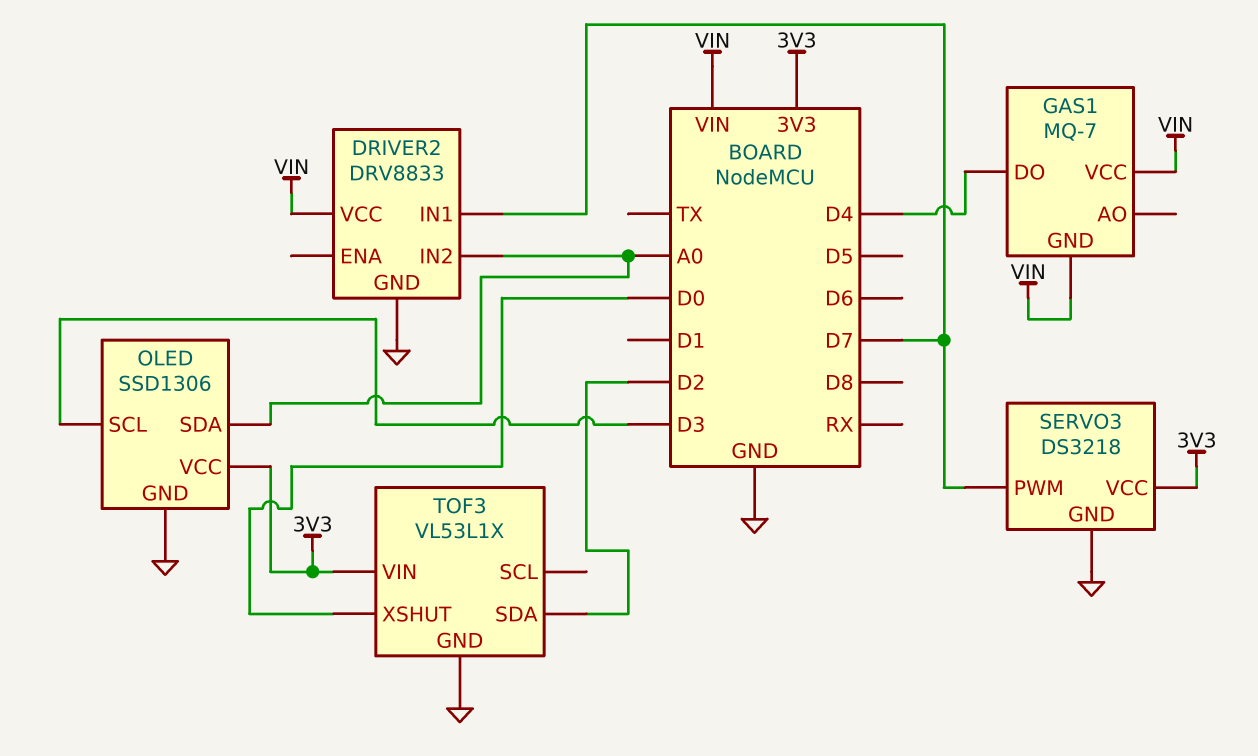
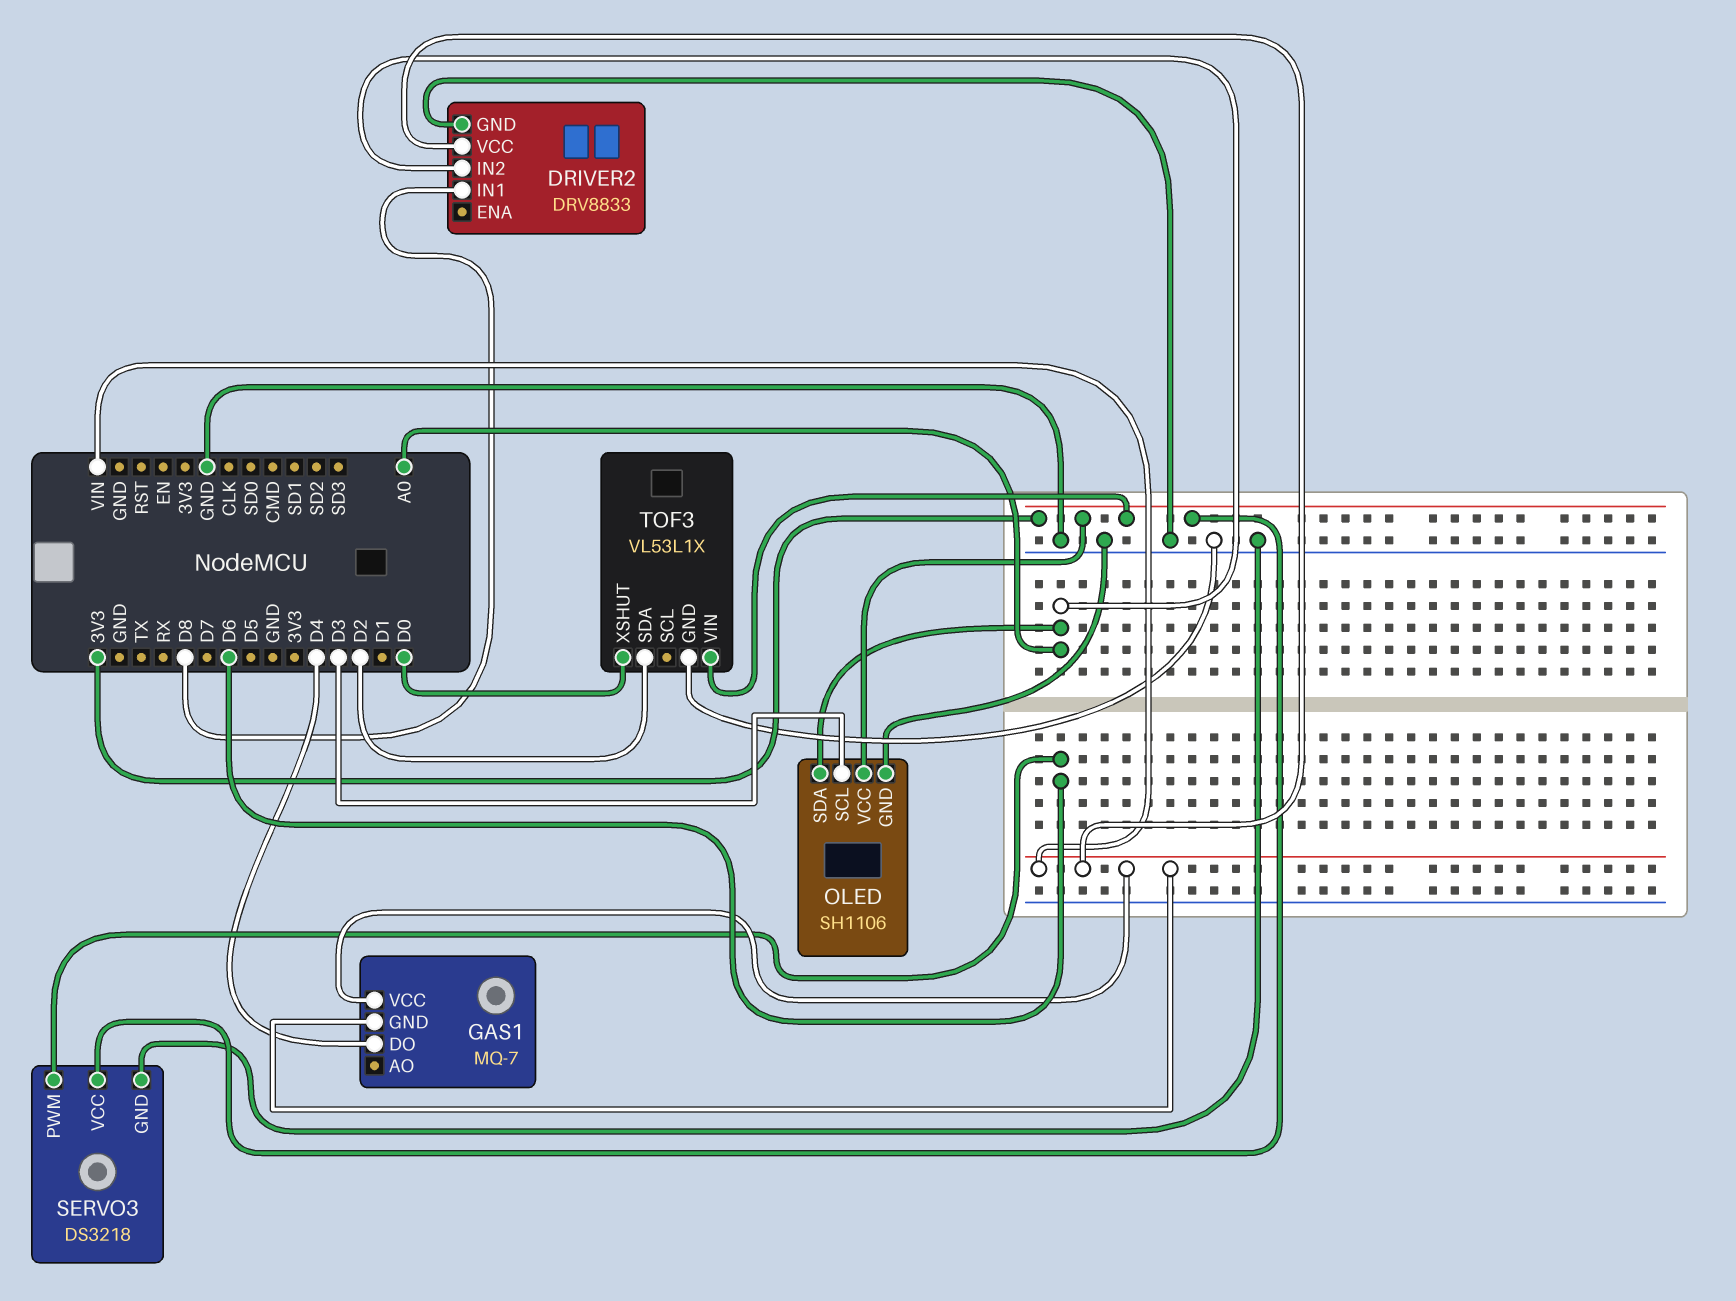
DRIVER2 pin IN1: D7 -> D8
OLED: SSD1306 -> SH1106
SERVO3 pin PWM: D7 -> D6

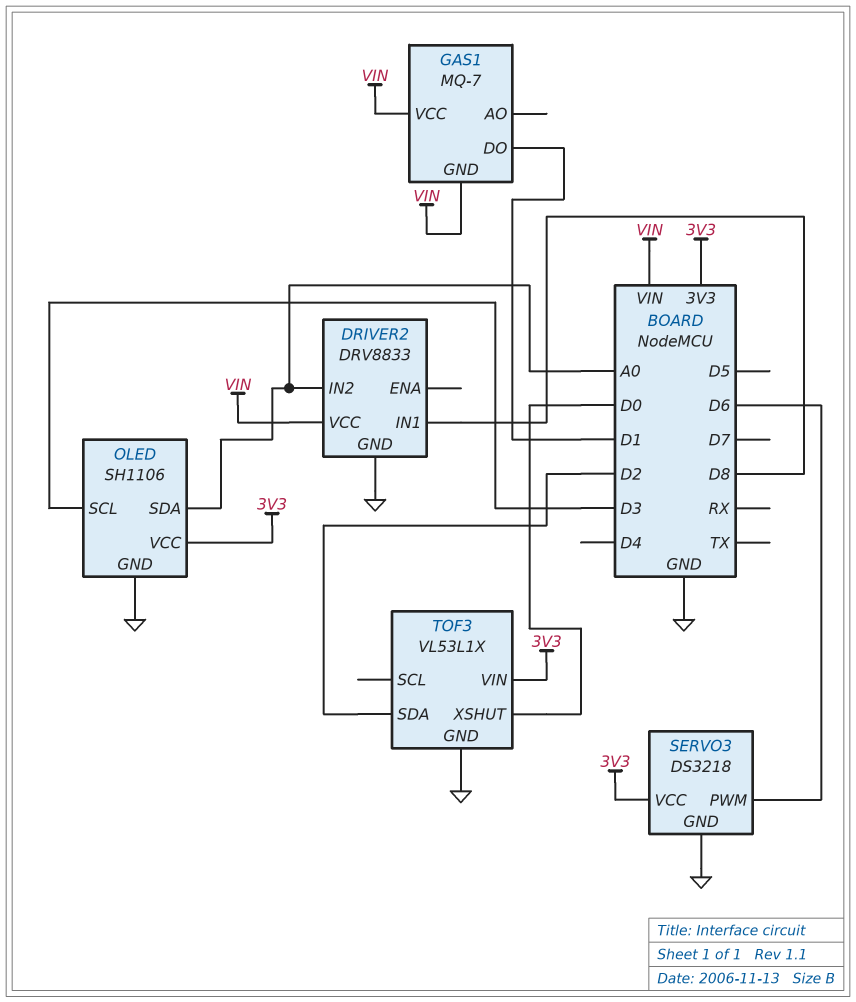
GAS1 pin DO: D4 -> D1

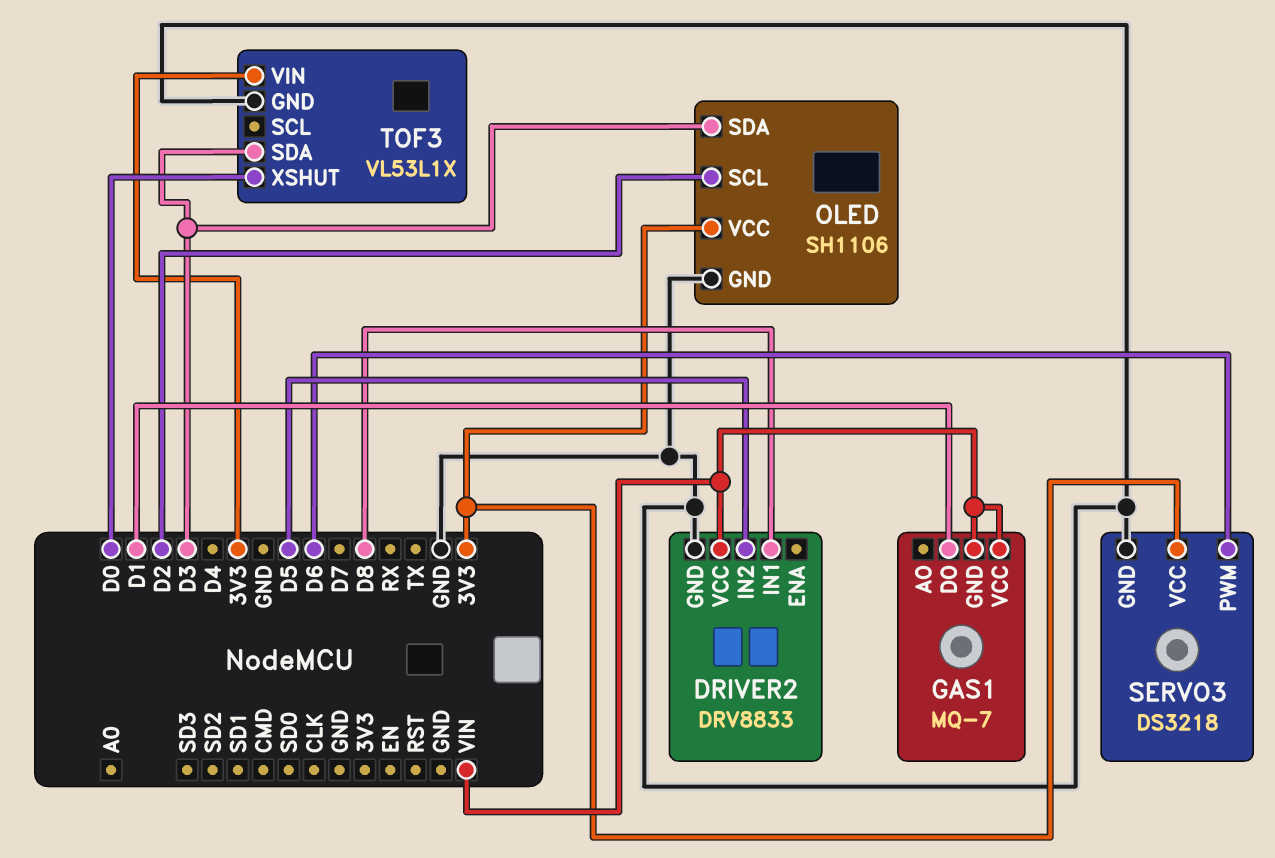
DRIVER2 pin IN2: A0 -> D5
OLED pin SCL: D3 -> D2
OLED pin SDA: A0 -> D3
TOF3 pin SDA: D2 -> D3

